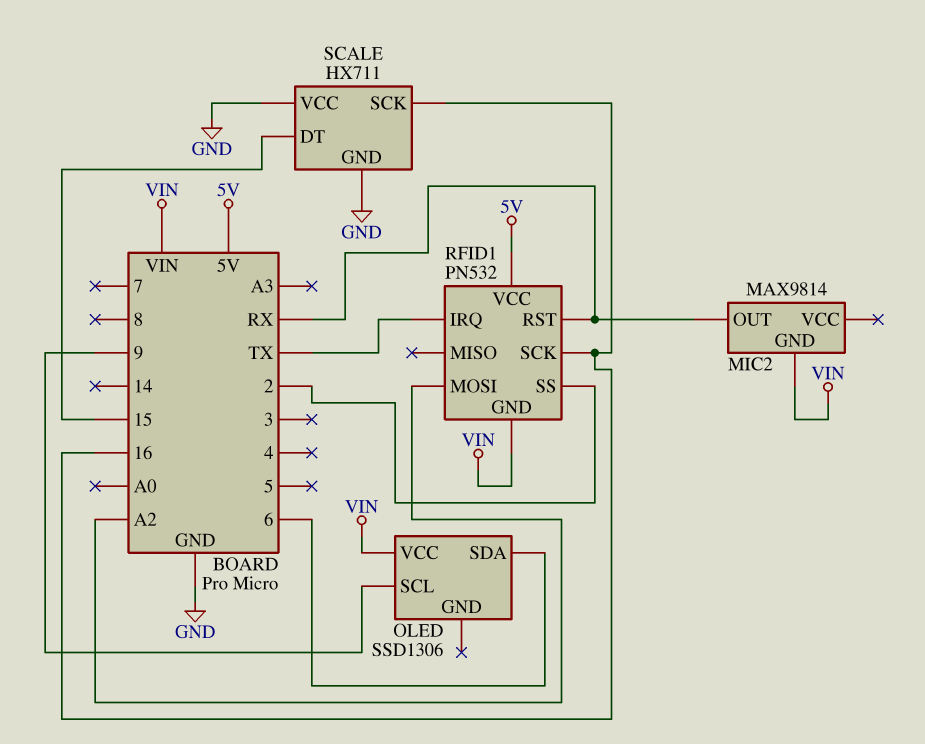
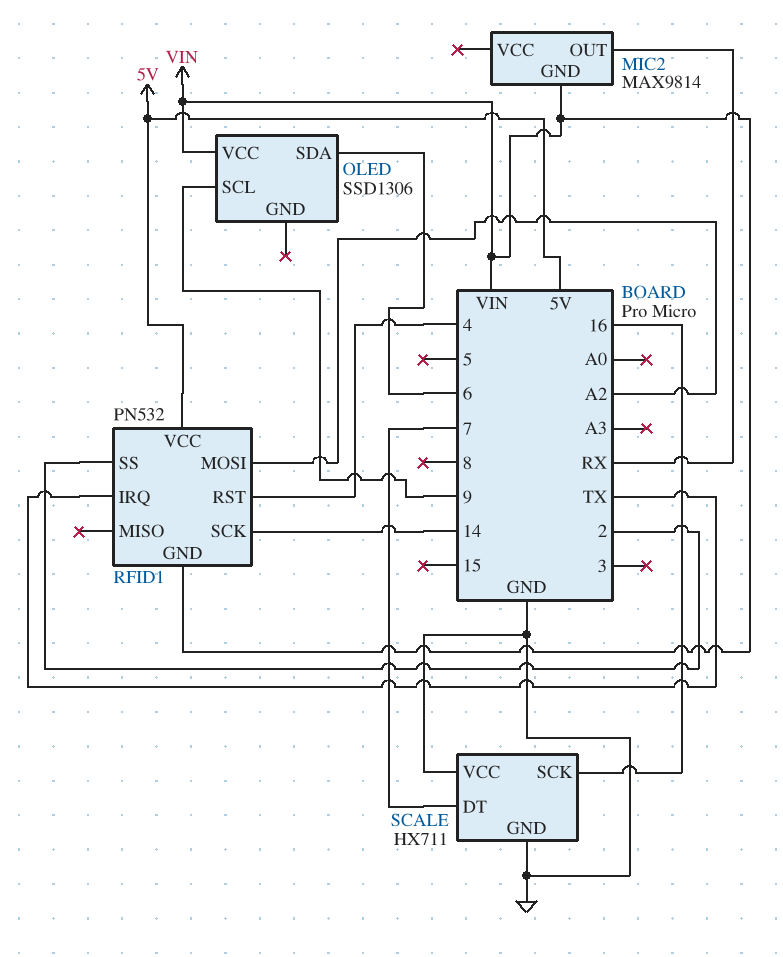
RFID1 pin RST: RX -> 4
RFID1 pin SCK: 16 -> 14
SCALE pin DT: 15 -> 7

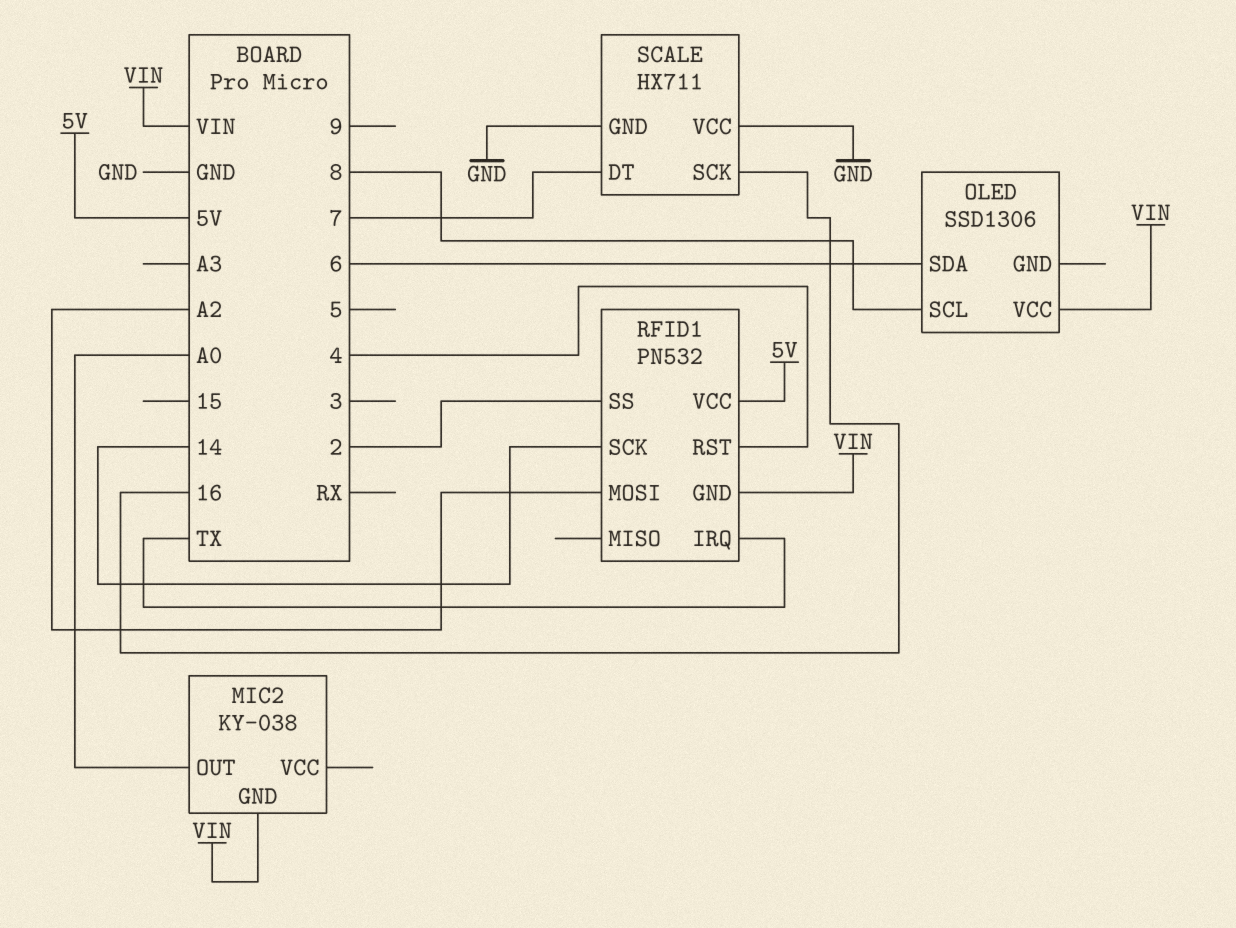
MIC2: MAX9814 -> KY-038
MIC2 pin OUT: RX -> A0
OLED pin SCL: 9 -> 8

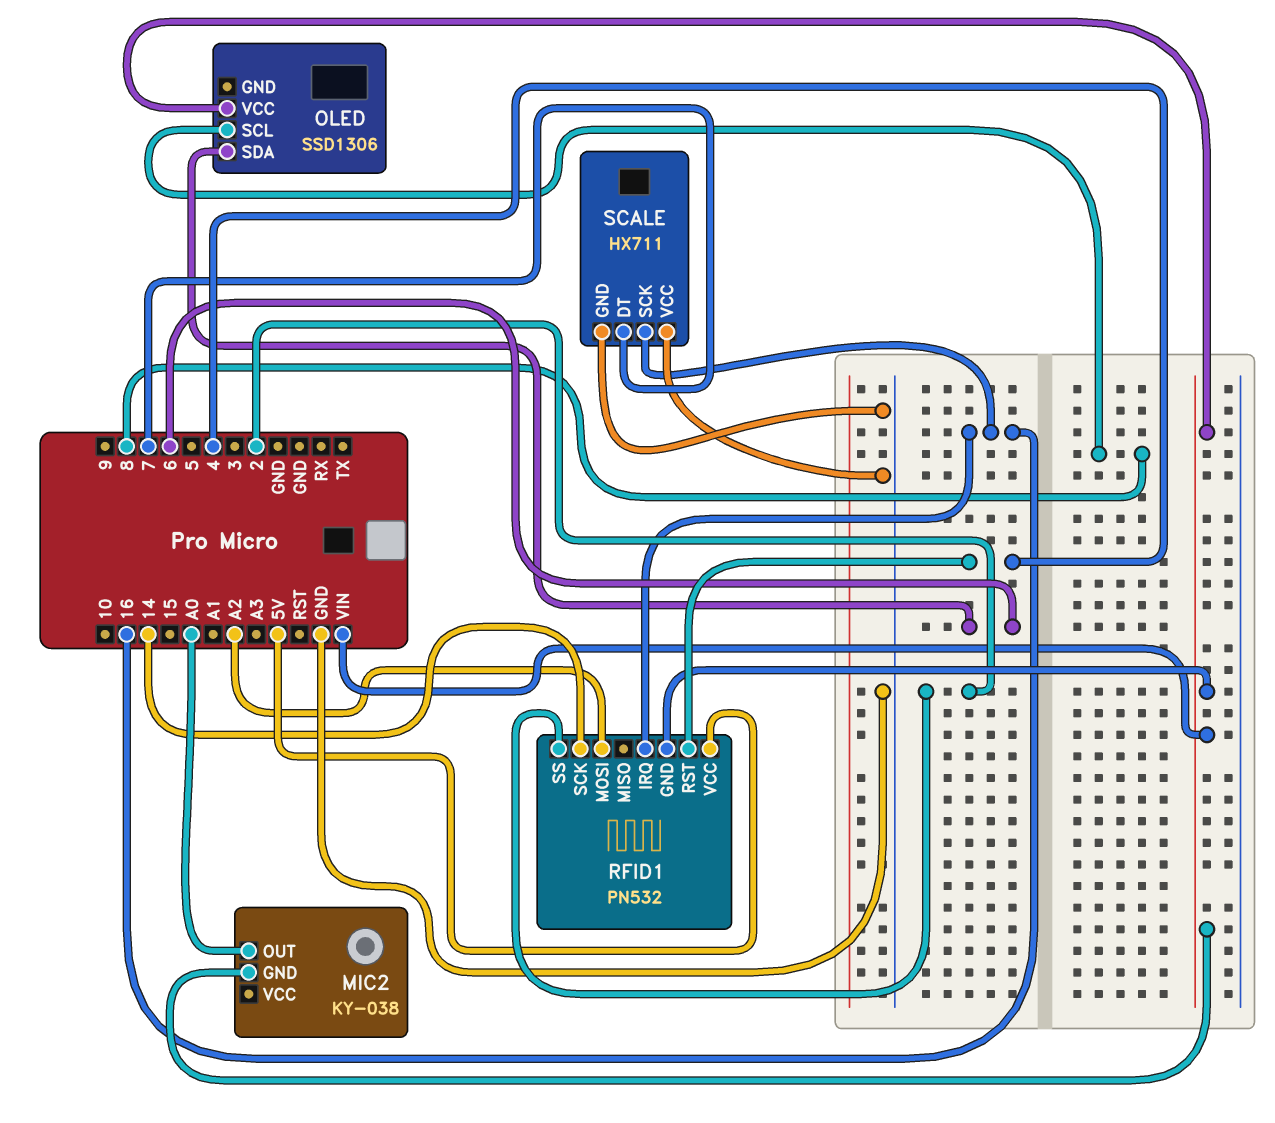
RFID1 pin IRQ: TX -> 16

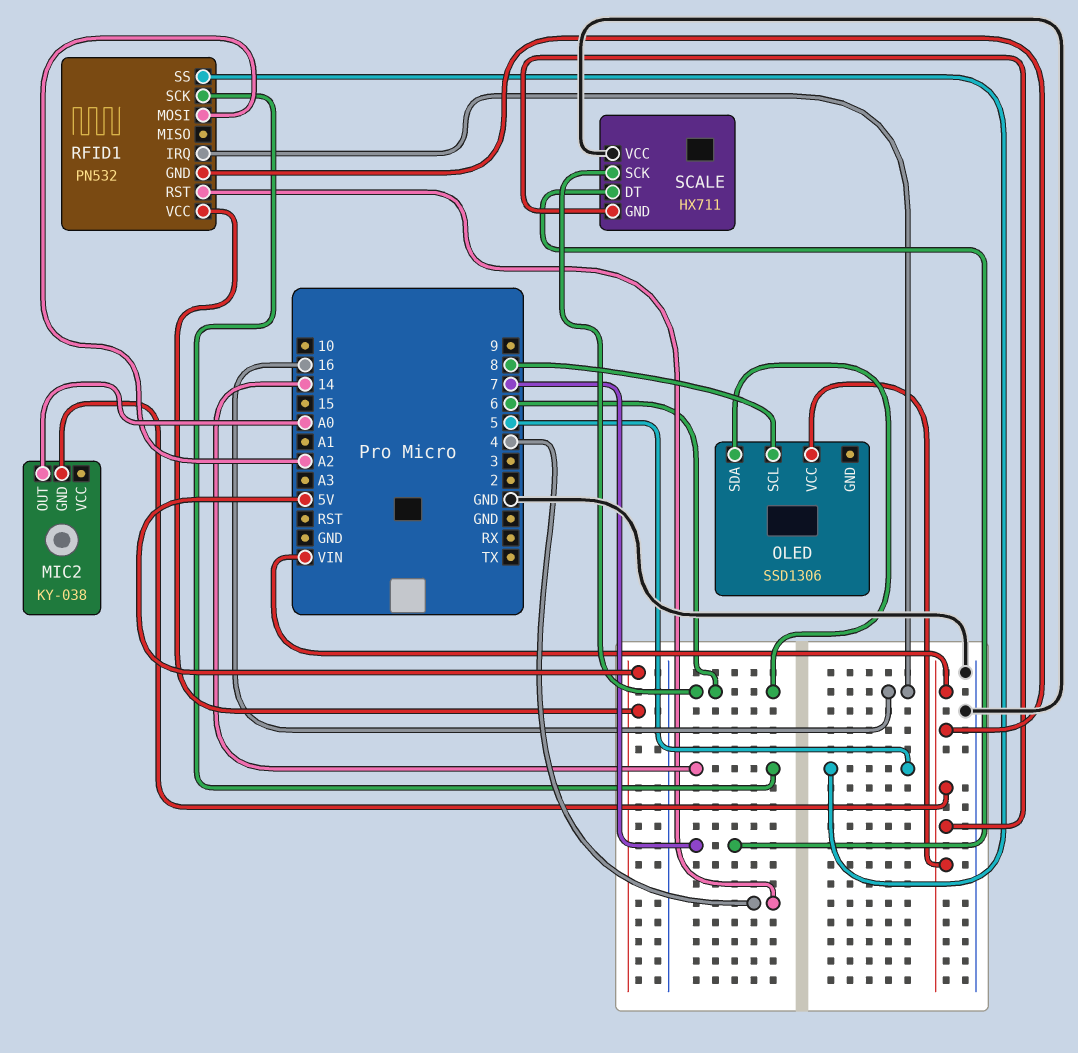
RFID1 pin SS: 2 -> 5
SCALE pin GND: GND -> VIN
SCALE pin SCK: 16 -> 6

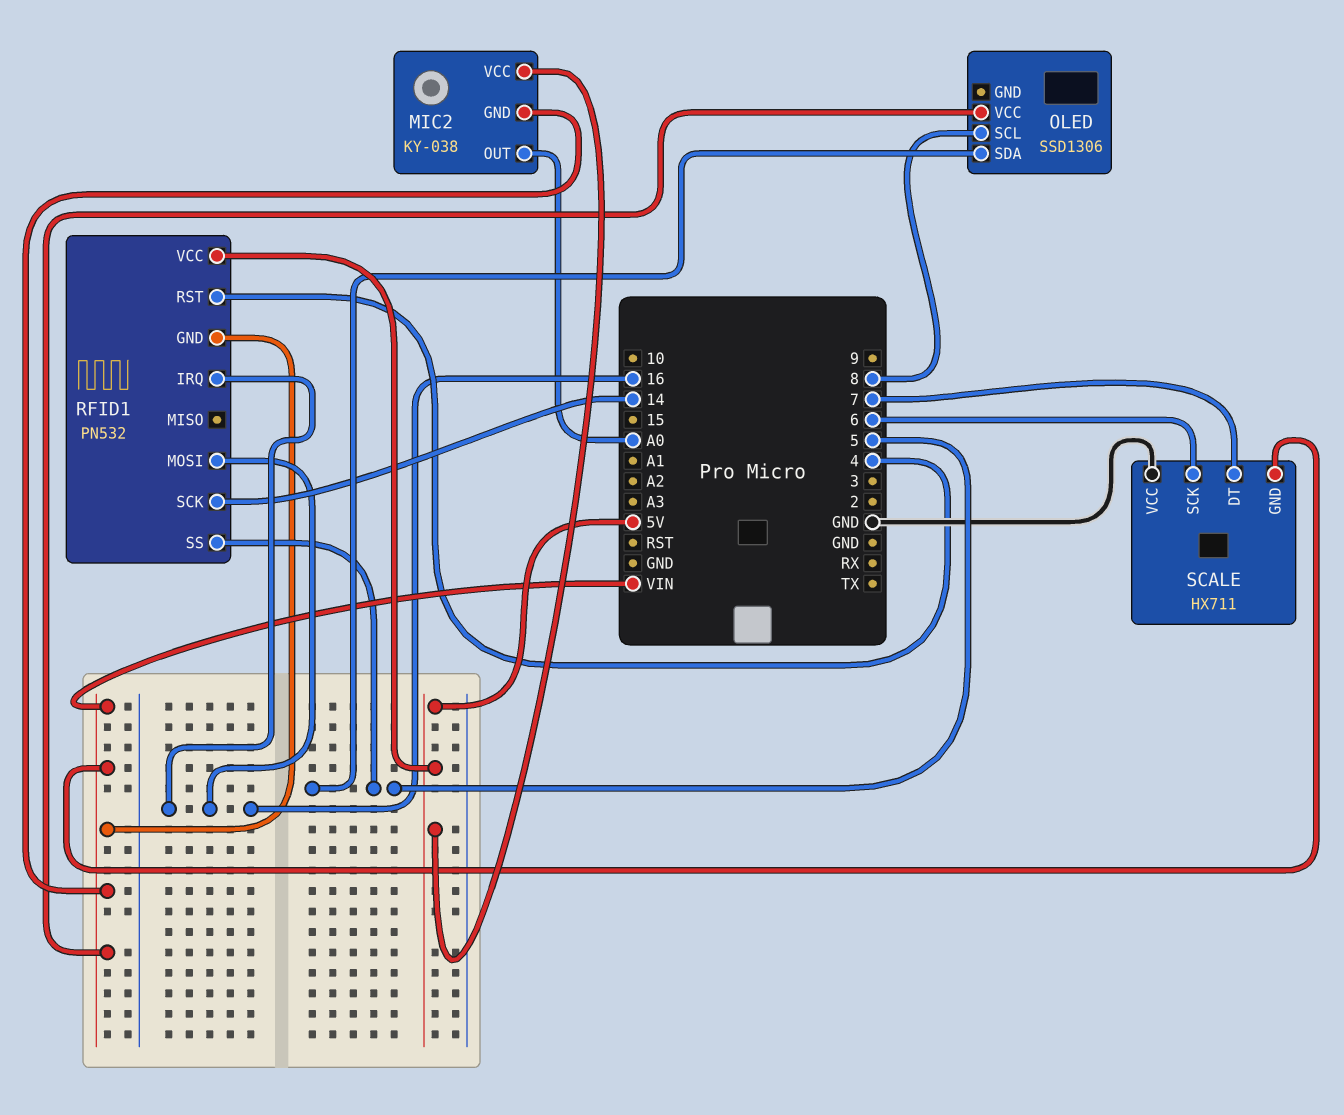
MIC2 pin VCC: none -> 5V
OLED pin SDA: 6 -> 5
RFID1 pin MOSI: A2 -> 16

